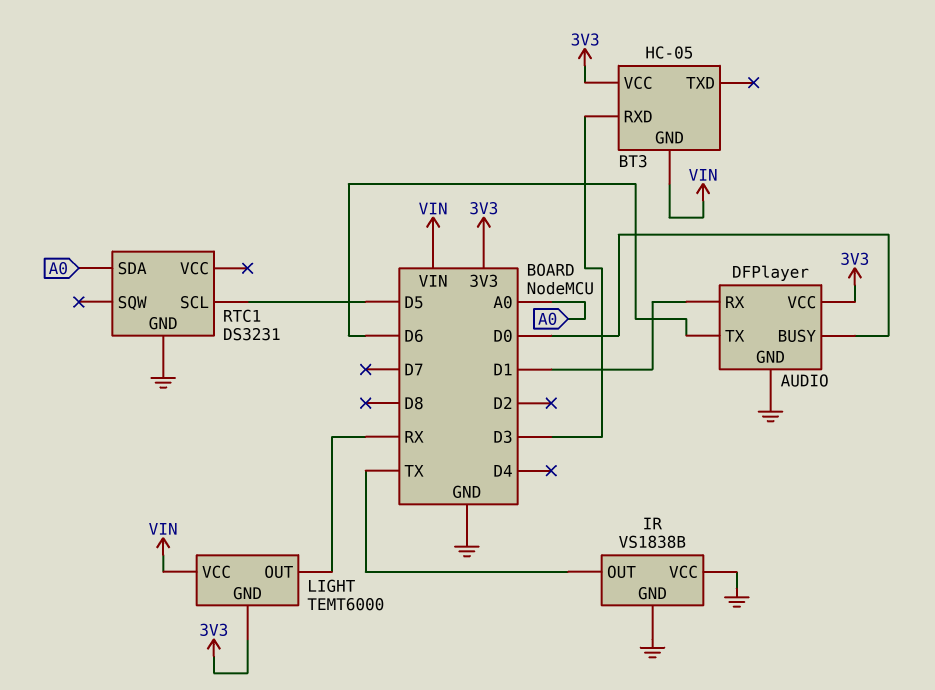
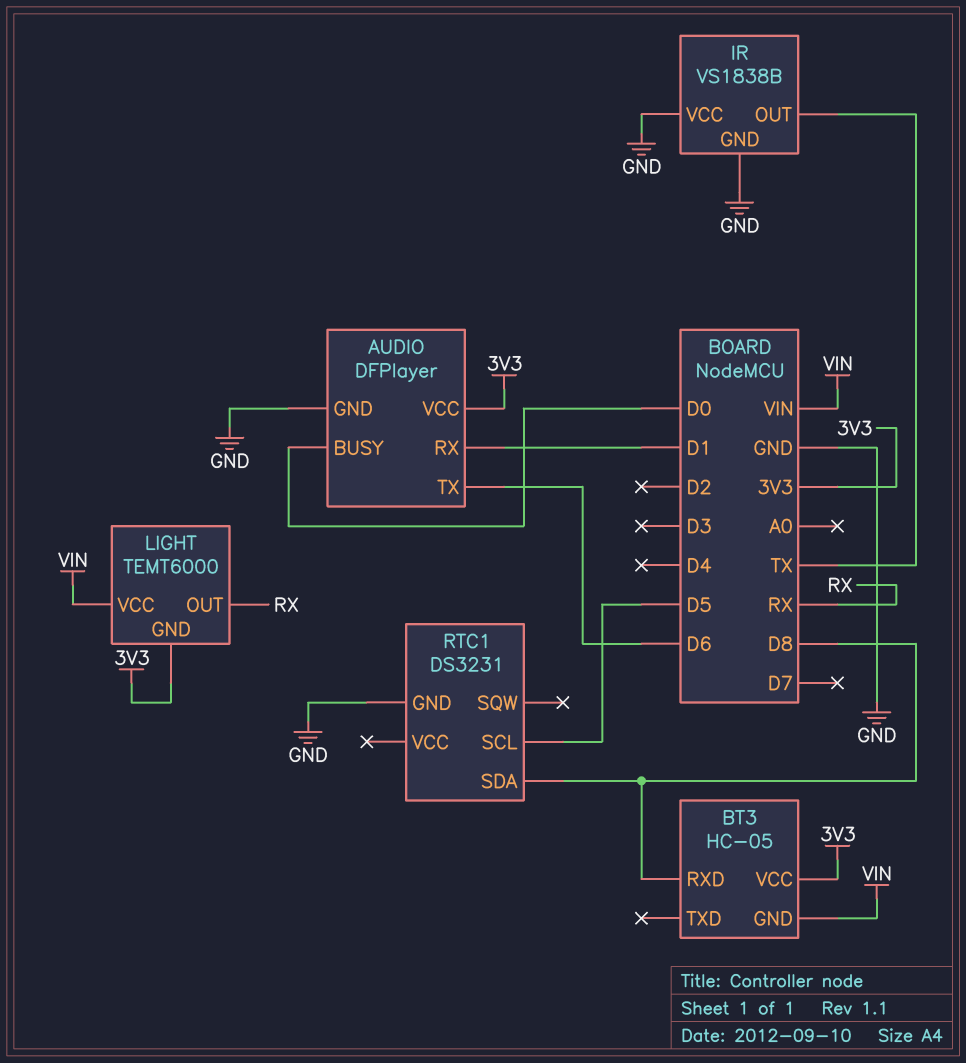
BT3 pin RXD: D3 -> D8
RTC1 pin SDA: A0 -> D8

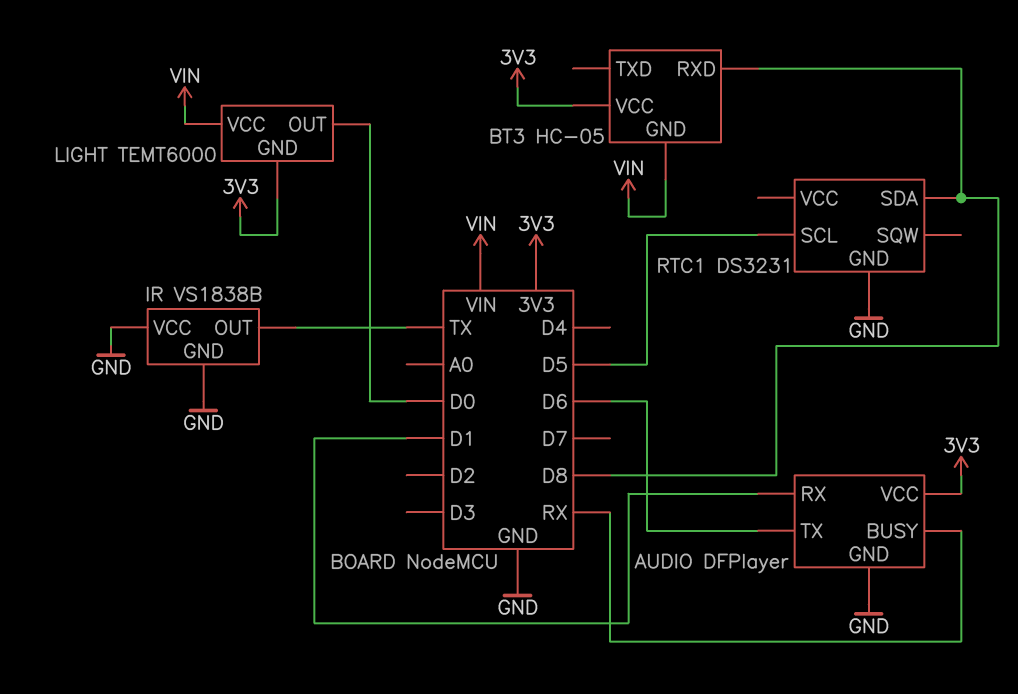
AUDIO pin BUSY: D0 -> RX
LIGHT pin OUT: RX -> D0

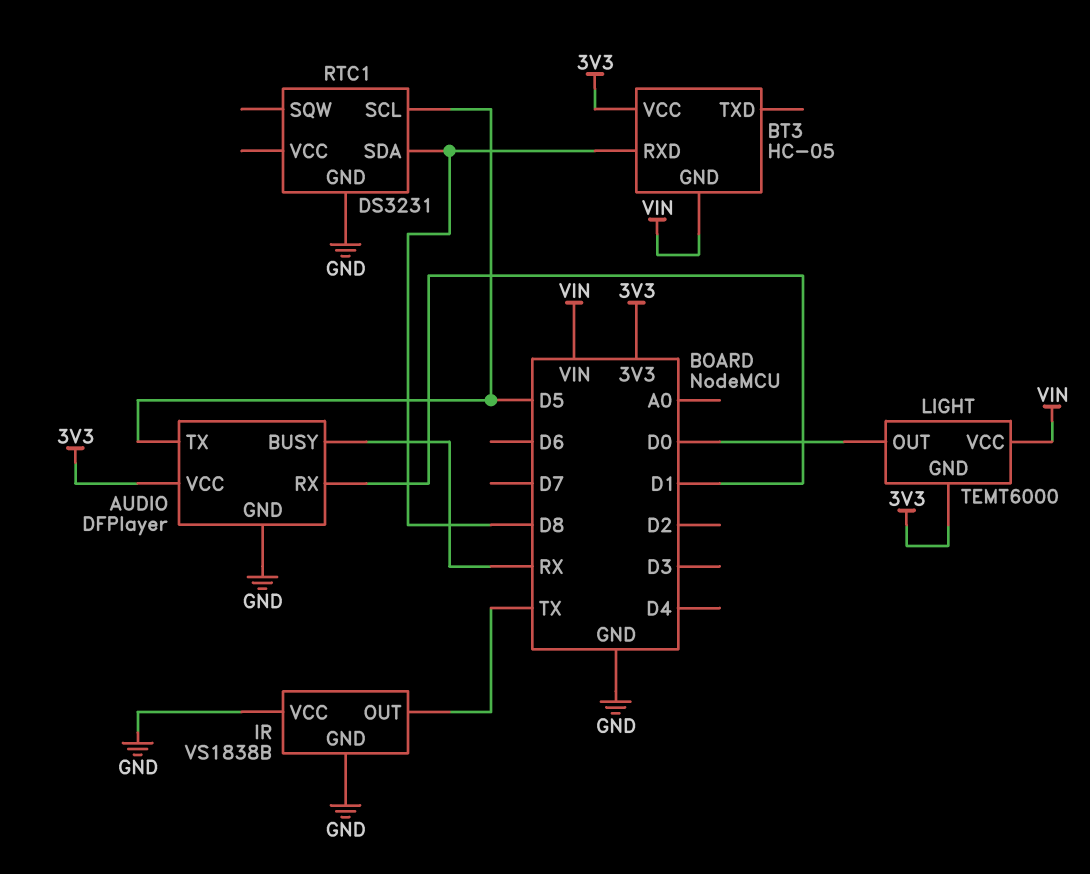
AUDIO pin TX: D6 -> D5

